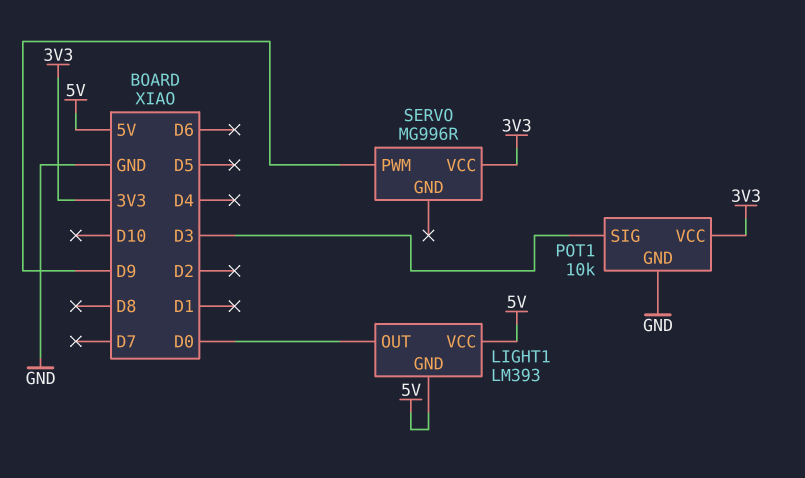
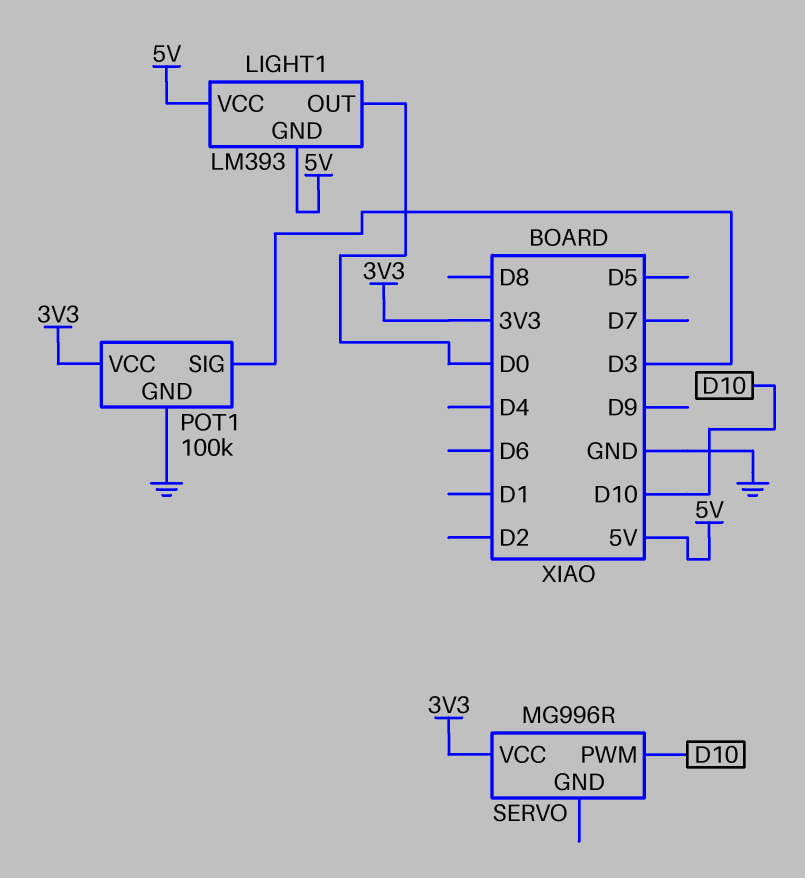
POT1: 10k -> 100k
SERVO pin PWM: D9 -> D10

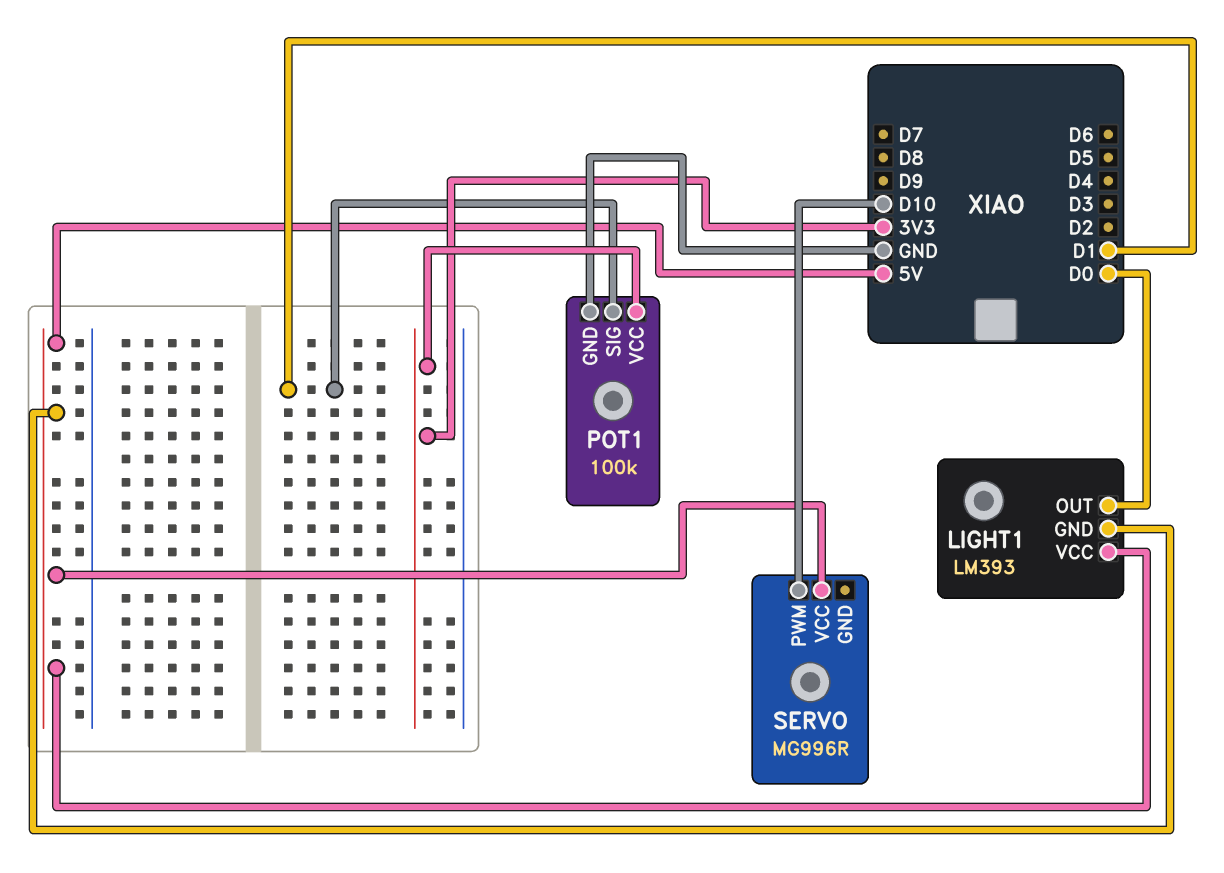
POT1 pin SIG: D3 -> D1
SERVO pin VCC: 3V3 -> 5V

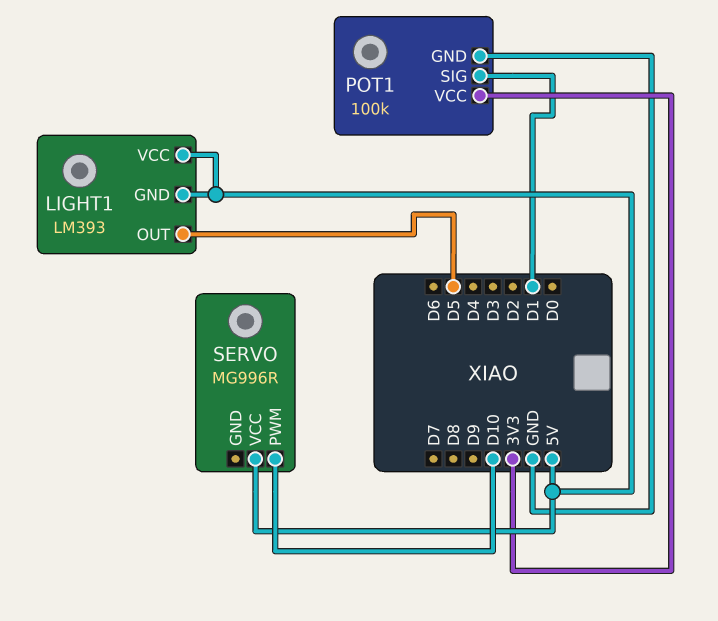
LIGHT1 pin OUT: D0 -> D5

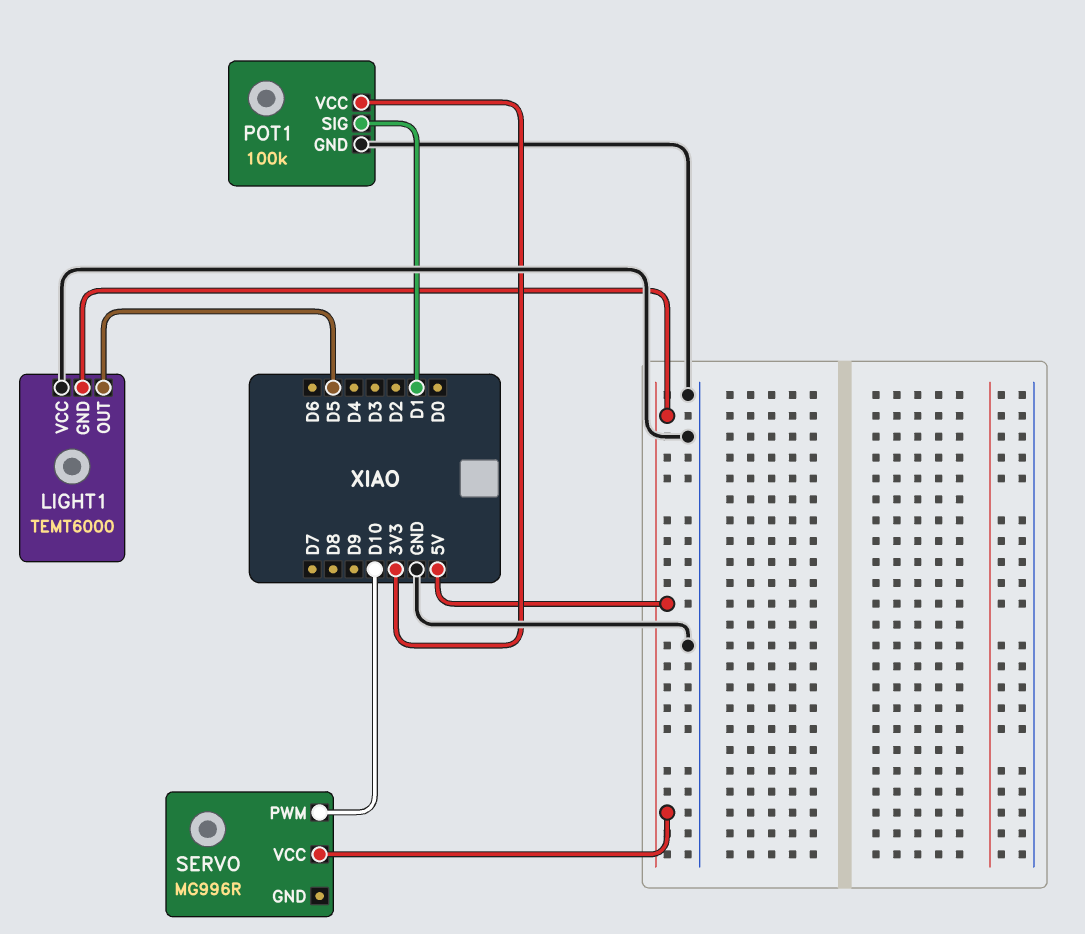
LIGHT1: LM393 -> TEMT6000
LIGHT1 pin VCC: 5V -> GND

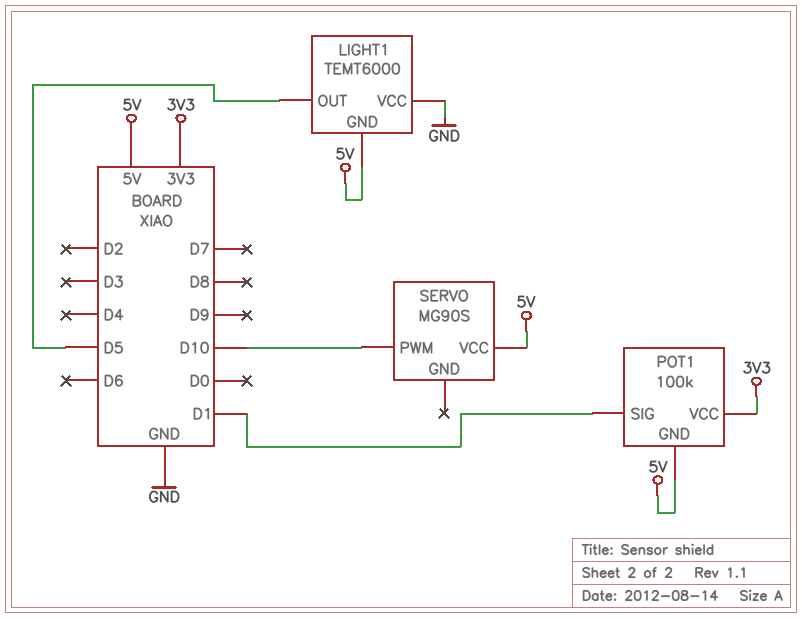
POT1 pin GND: GND -> 5V
SERVO: MG996R -> MG90S

